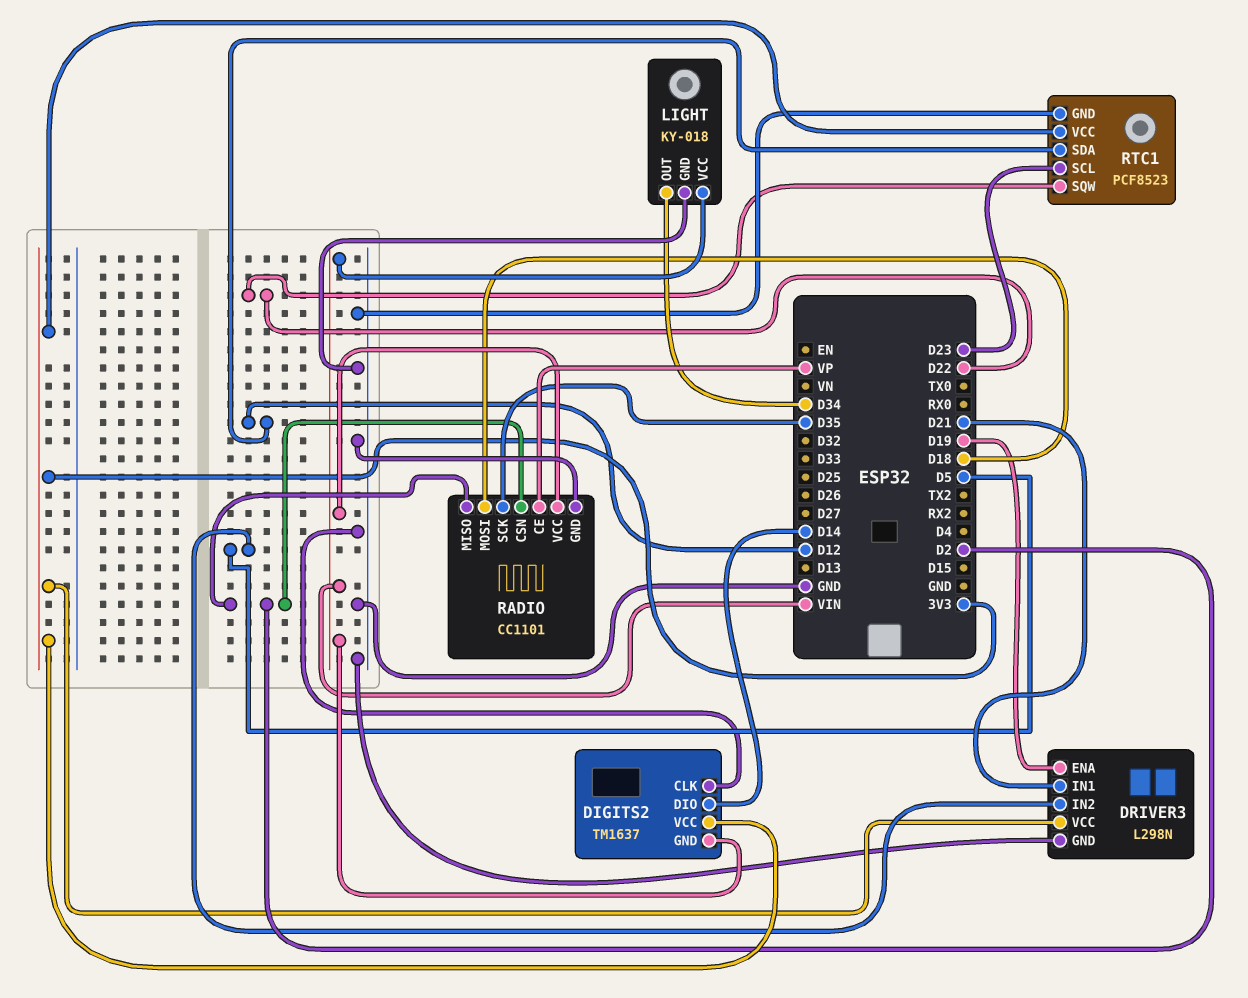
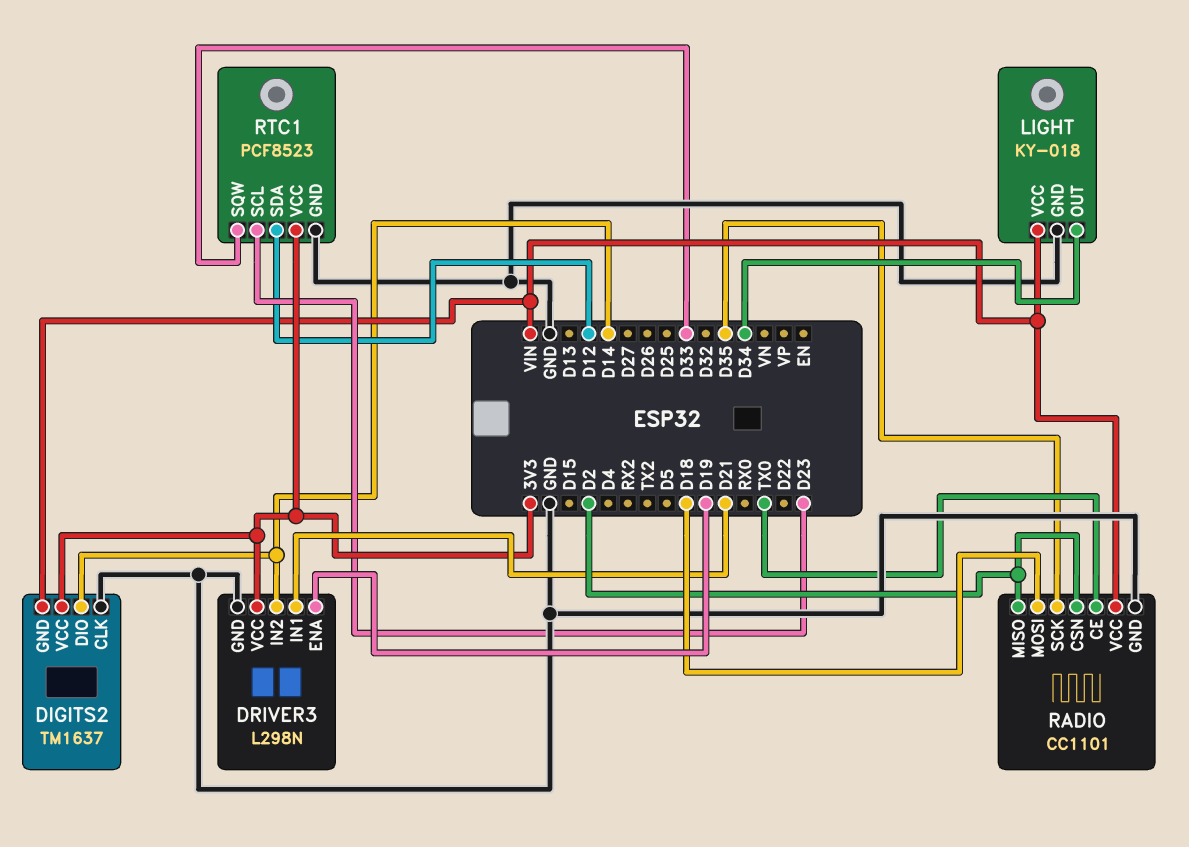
DRIVER3 pin IN2: D5 -> D14
RADIO pin CE: VP -> TX0
RTC1 pin SQW: D22 -> D33

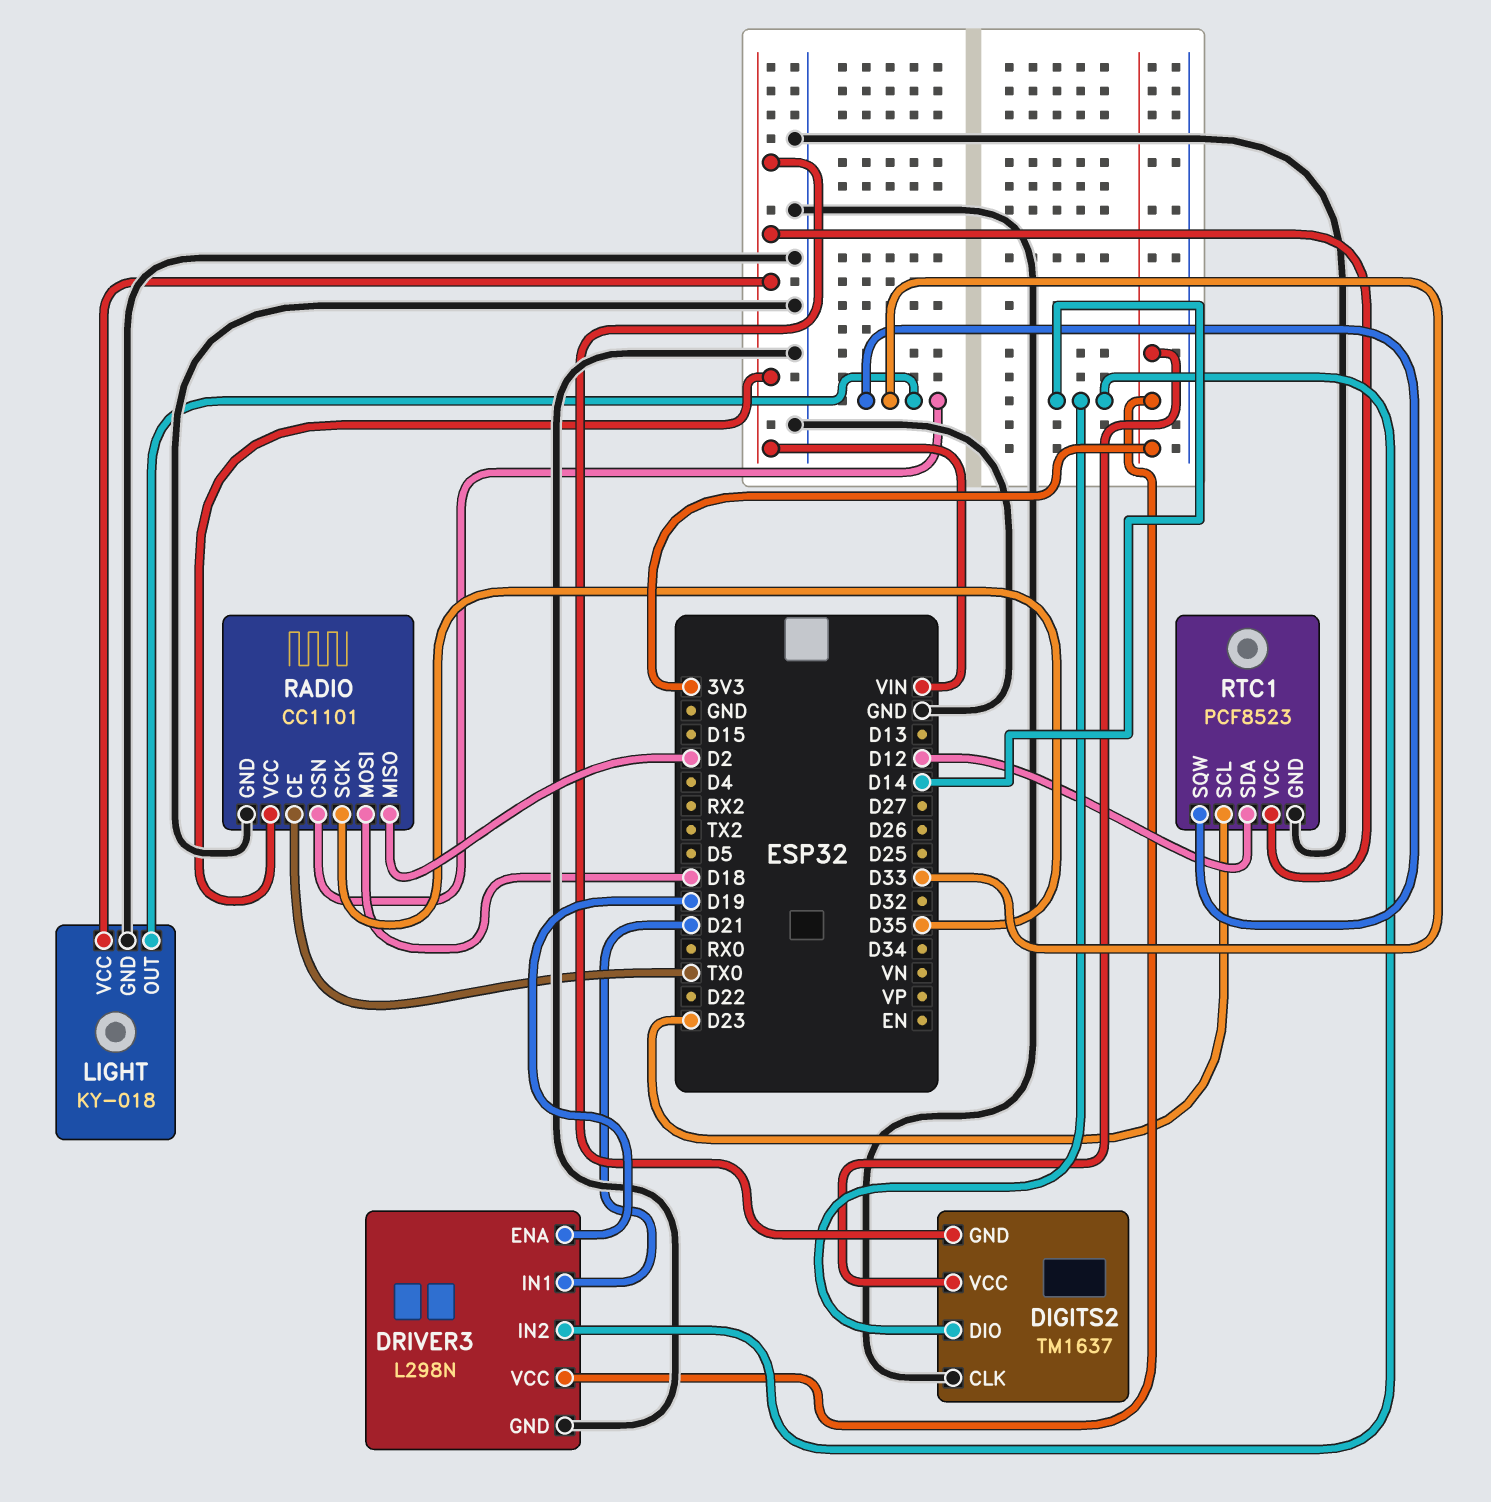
LIGHT pin OUT: D34 -> D33
RADIO pin CSN: D2 -> D33
RTC1 pin VCC: 3V3 -> VIN

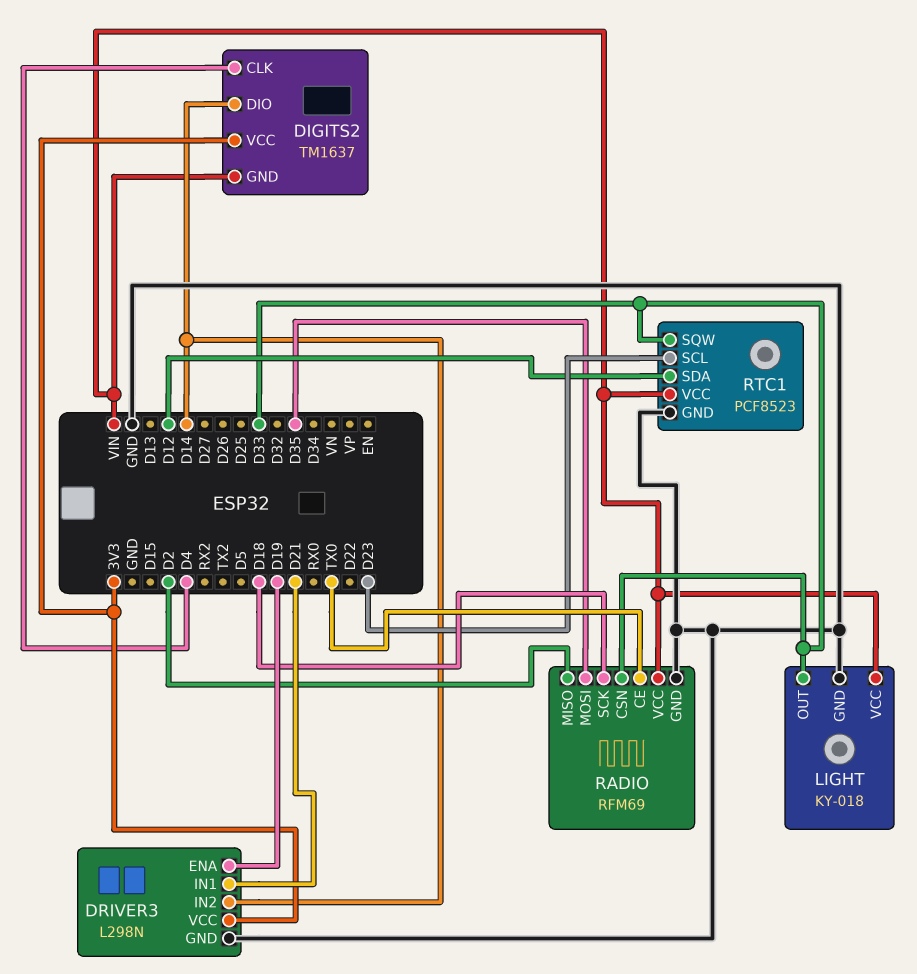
DIGITS2 pin CLK: GND -> D4
RADIO: CC1101 -> RFM69
RADIO pin MOSI: D18 -> D35
RADIO pin SCK: D35 -> D18

